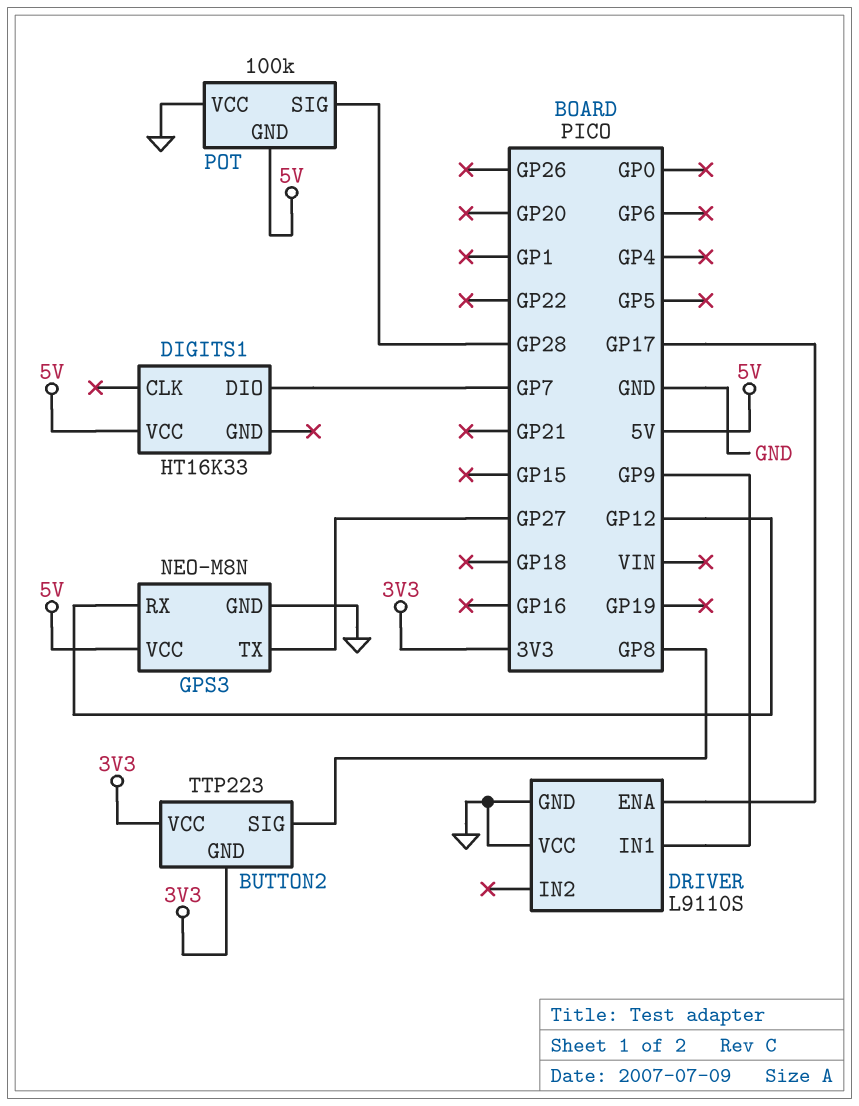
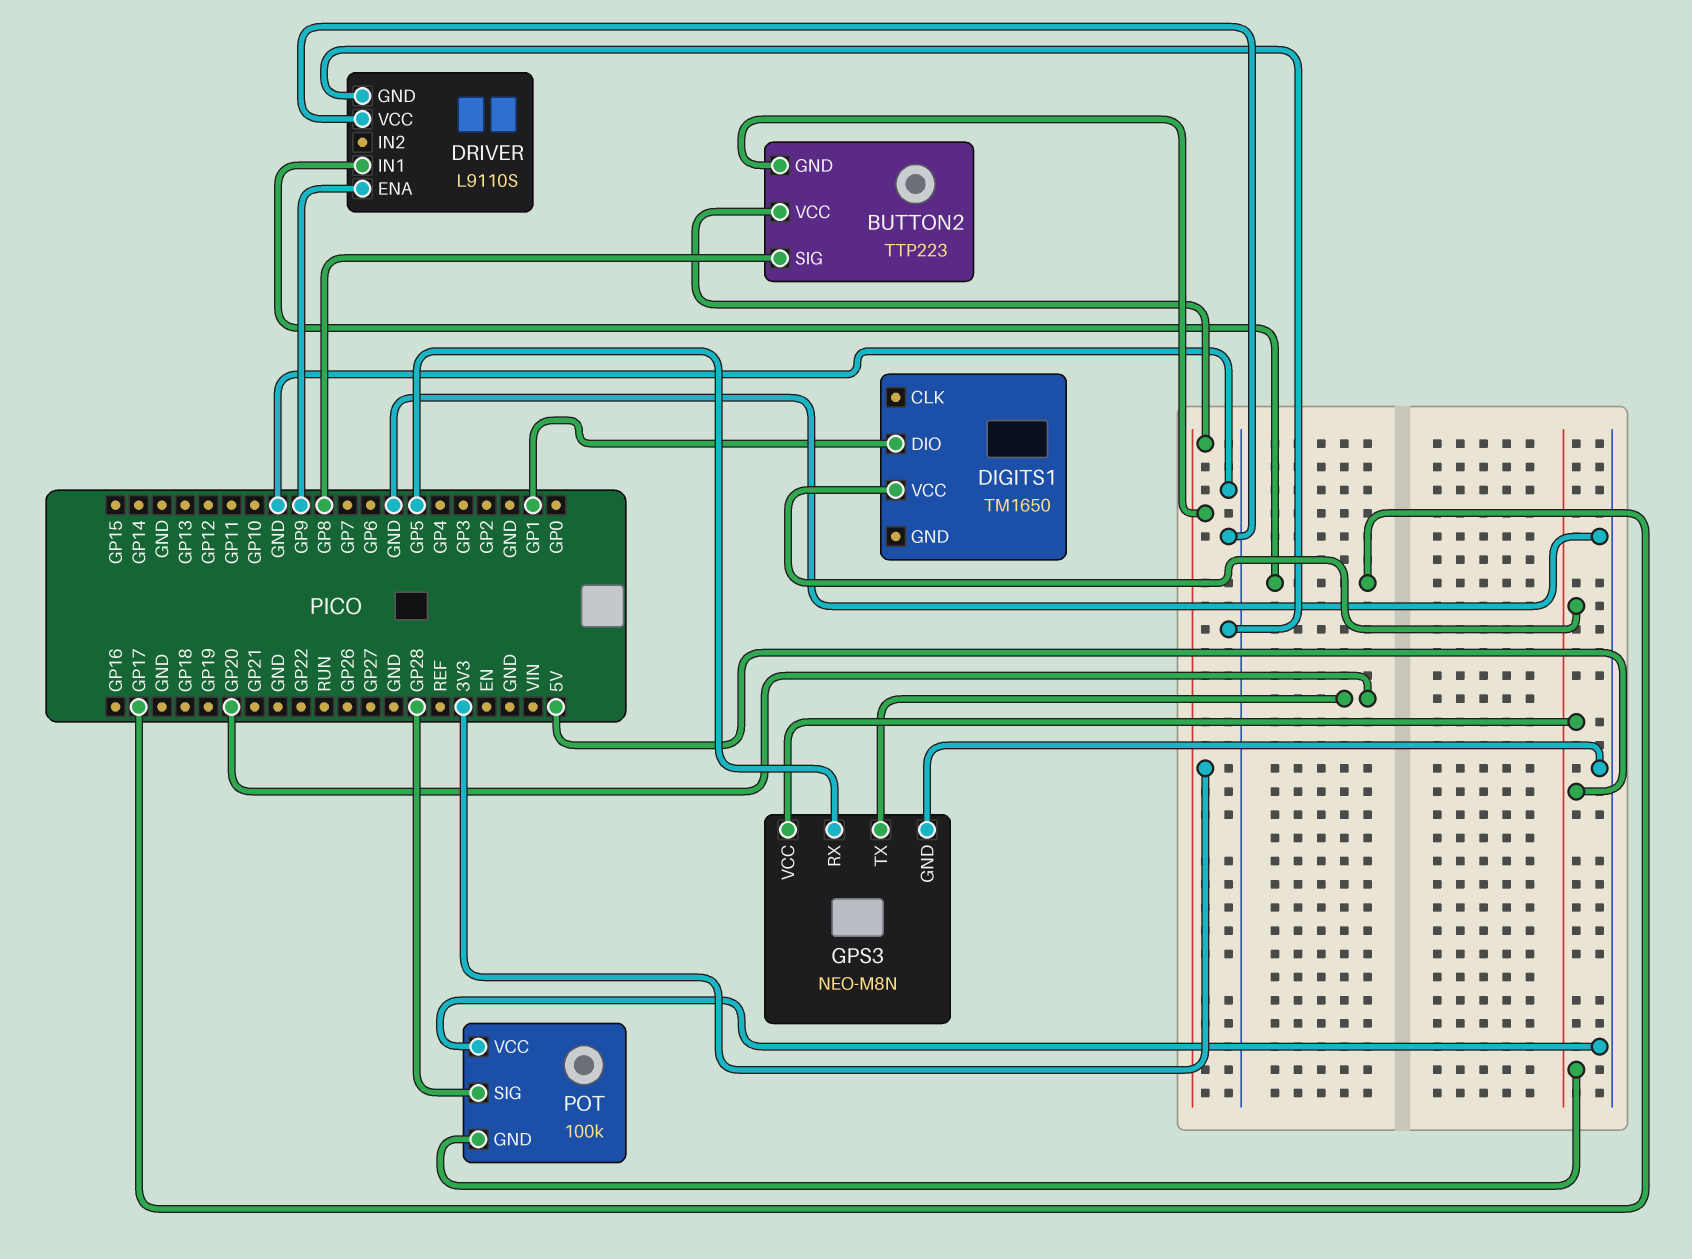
DIGITS1: HT16K33 -> TM1650
DIGITS1 pin DIO: GP7 -> GP1
DRIVER pin ENA: GP17 -> GP9
DRIVER pin IN1: GP9 -> GP17
GPS3 pin RX: GP12 -> GP5
GPS3 pin TX: GP27 -> GP20

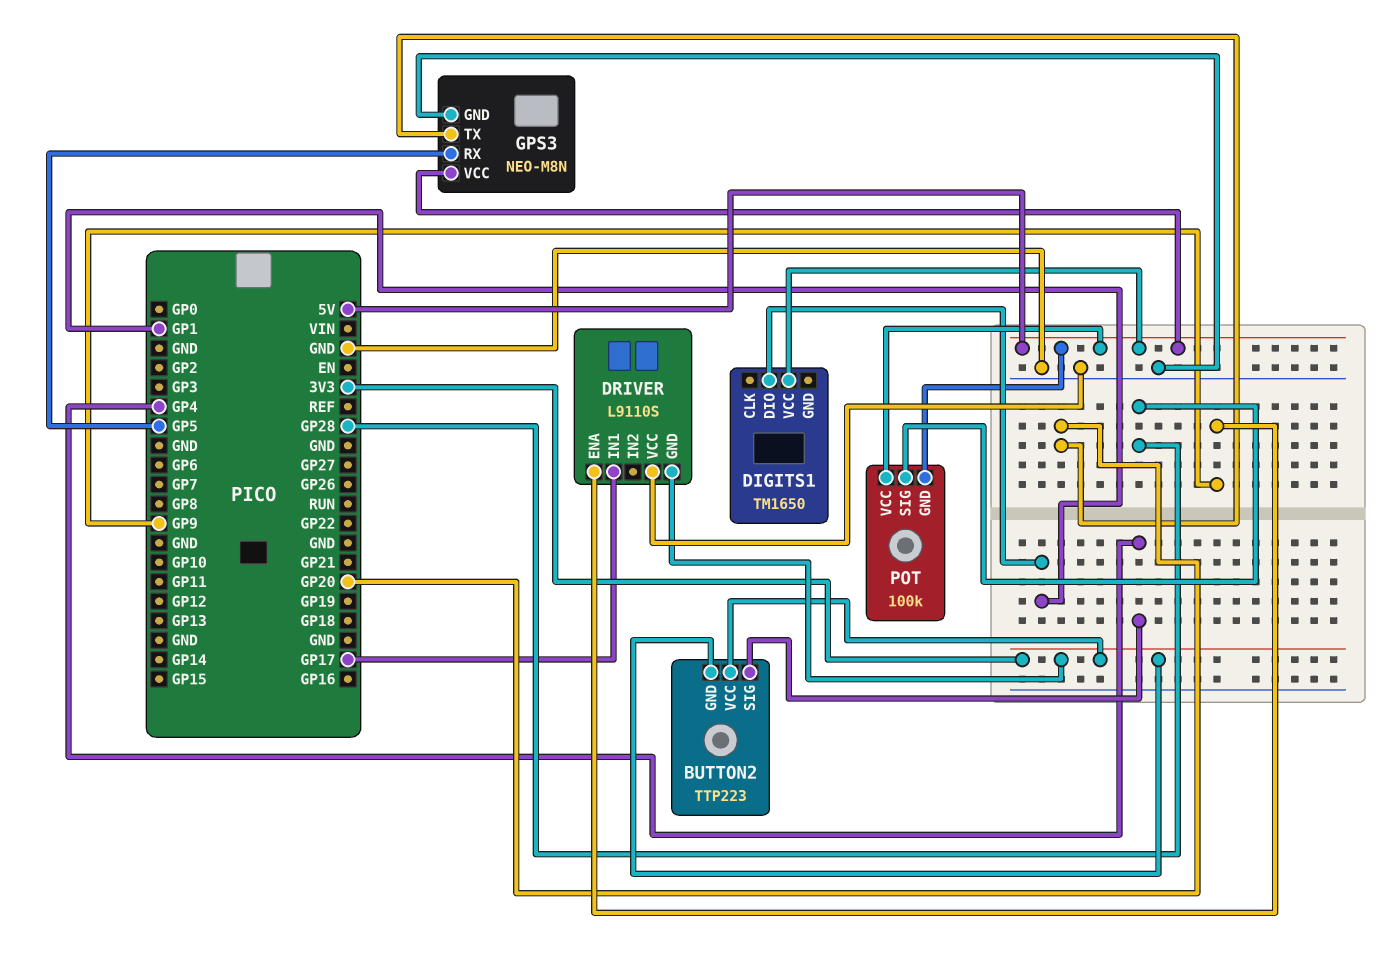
BUTTON2 pin SIG: GP8 -> GP4
DRIVER pin GND: GND -> 3V3
POT pin VCC: GND -> 5V

